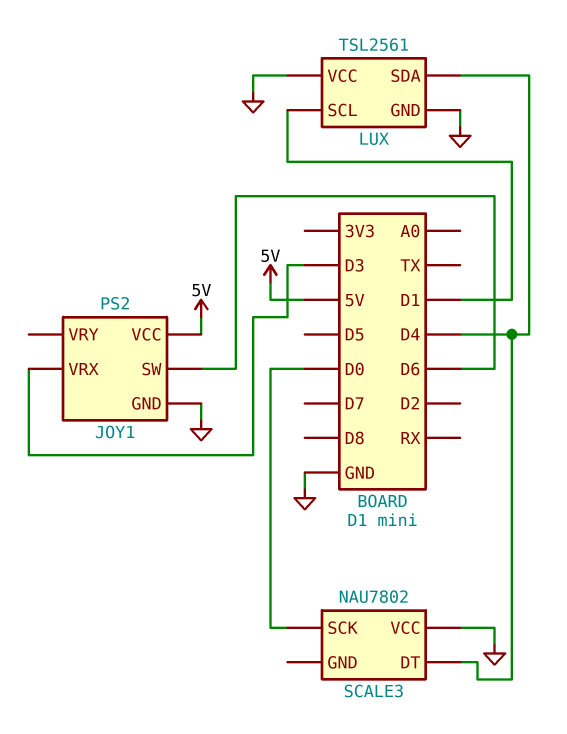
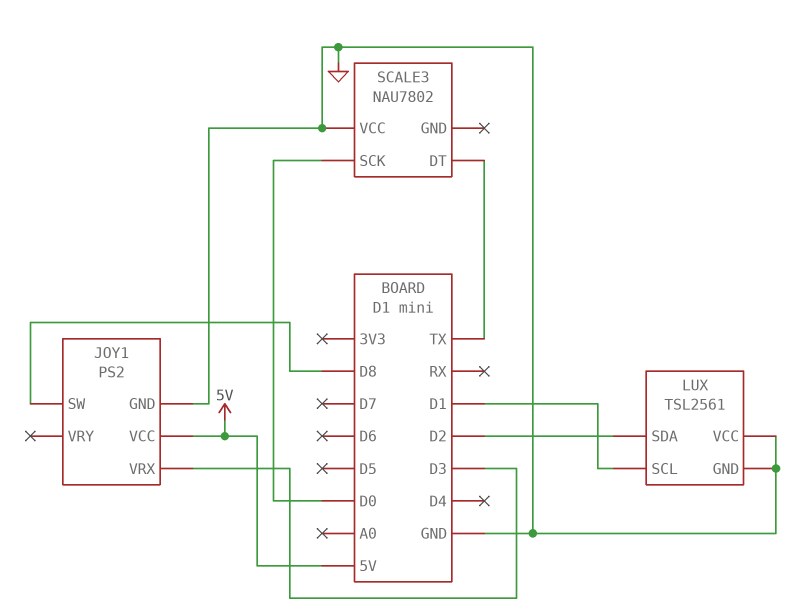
JOY1 pin SW: D6 -> D8
LUX pin SDA: D4 -> D2
SCALE3 pin DT: D4 -> TX

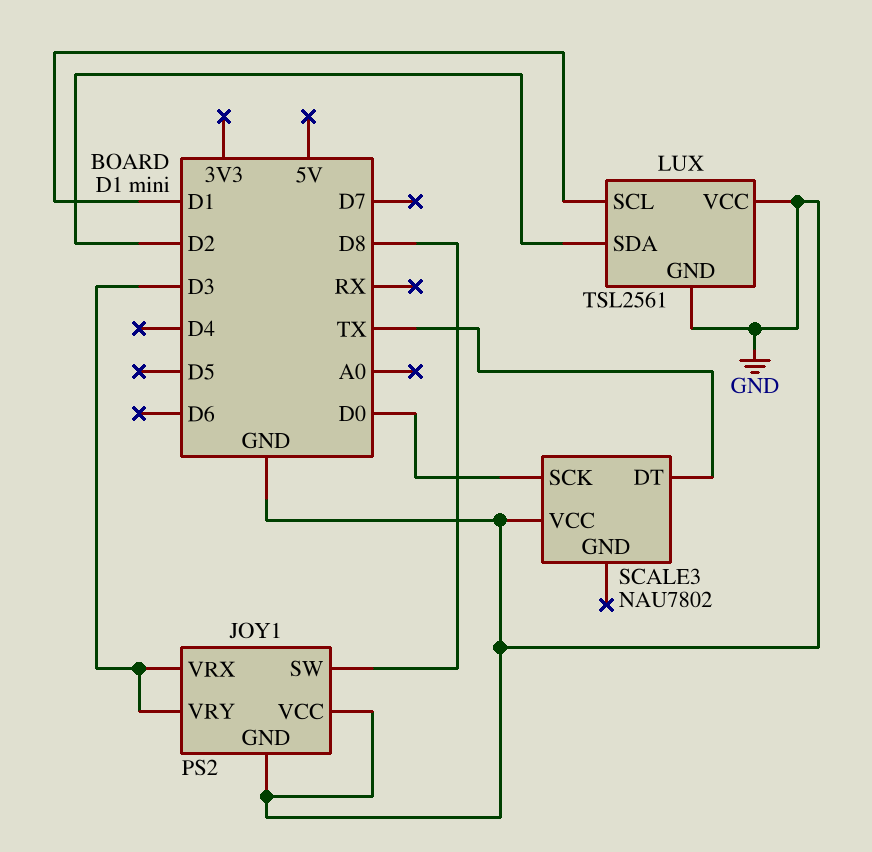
JOY1 pin VCC: 5V -> GND
JOY1 pin VRY: none -> D3

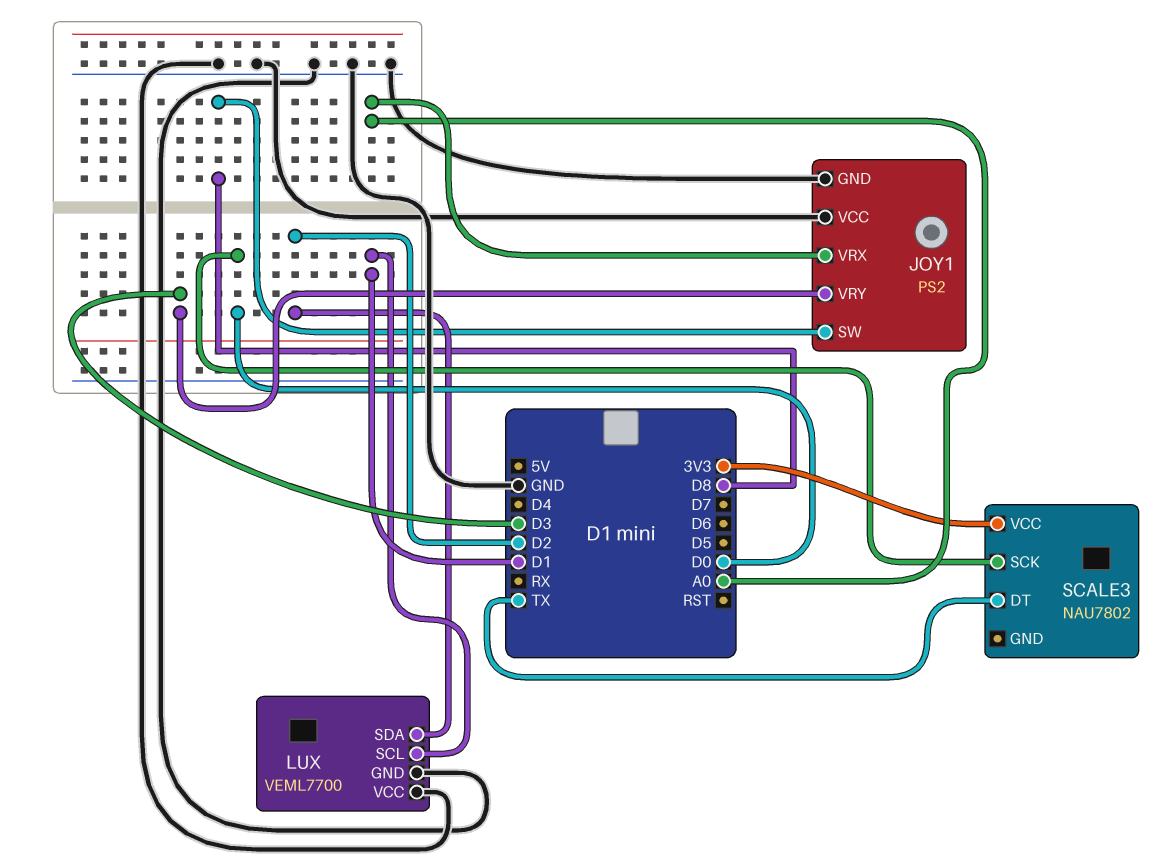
JOY1 pin VRX: D3 -> A0
LUX: TSL2561 -> VEML7700
SCALE3 pin VCC: GND -> 3V3

